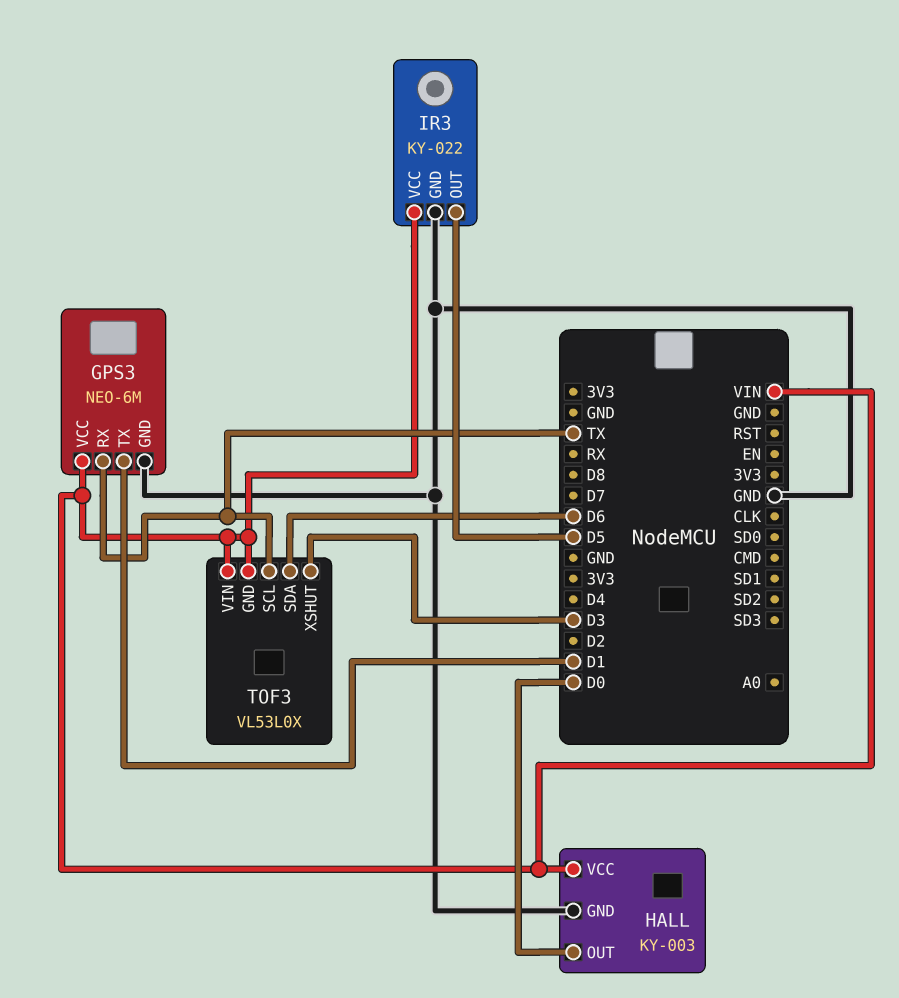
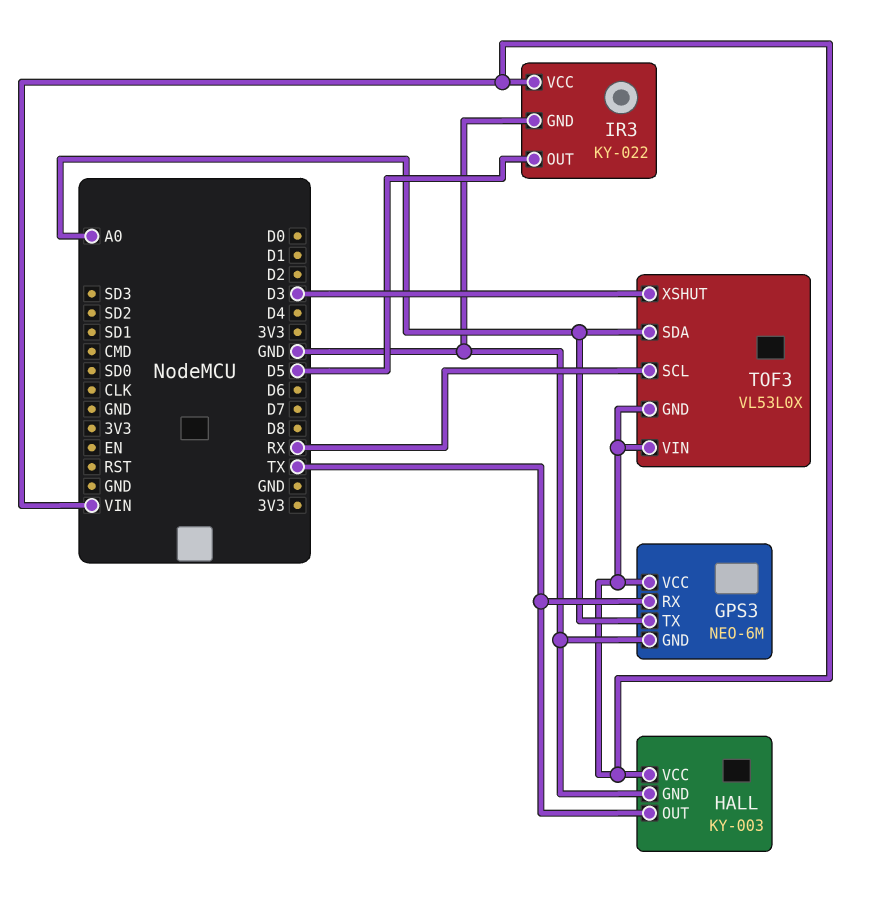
GPS3 pin TX: D1 -> A0
HALL pin OUT: D0 -> TX
TOF3 pin SCL: TX -> RX
TOF3 pin SDA: D6 -> A0

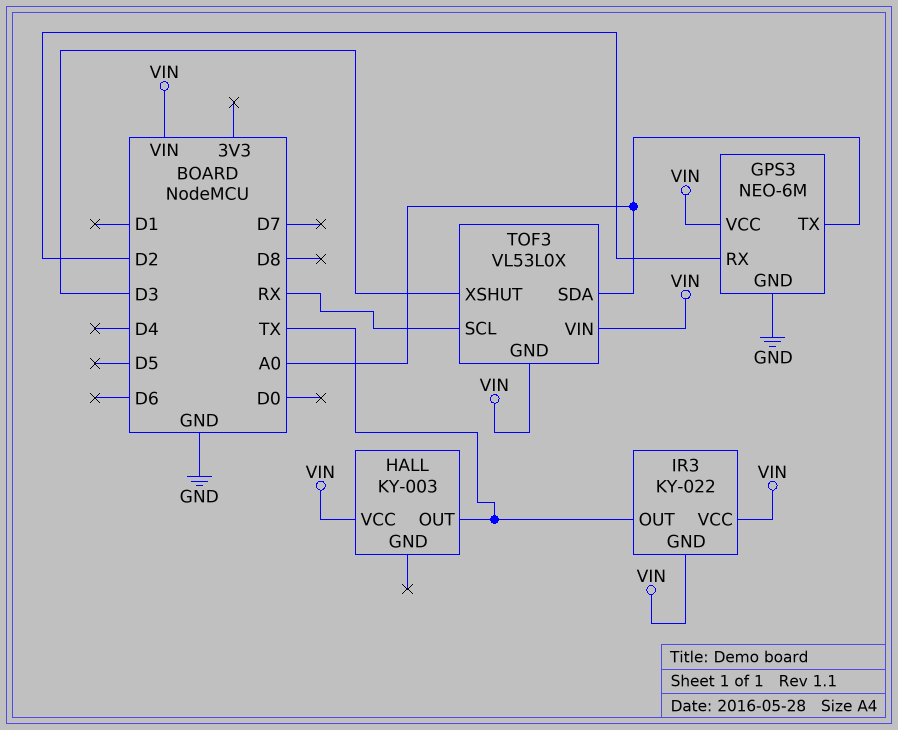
GPS3 pin RX: TX -> D2
HALL pin GND: GND -> none
IR3 pin GND: GND -> VIN
IR3 pin OUT: D5 -> TX

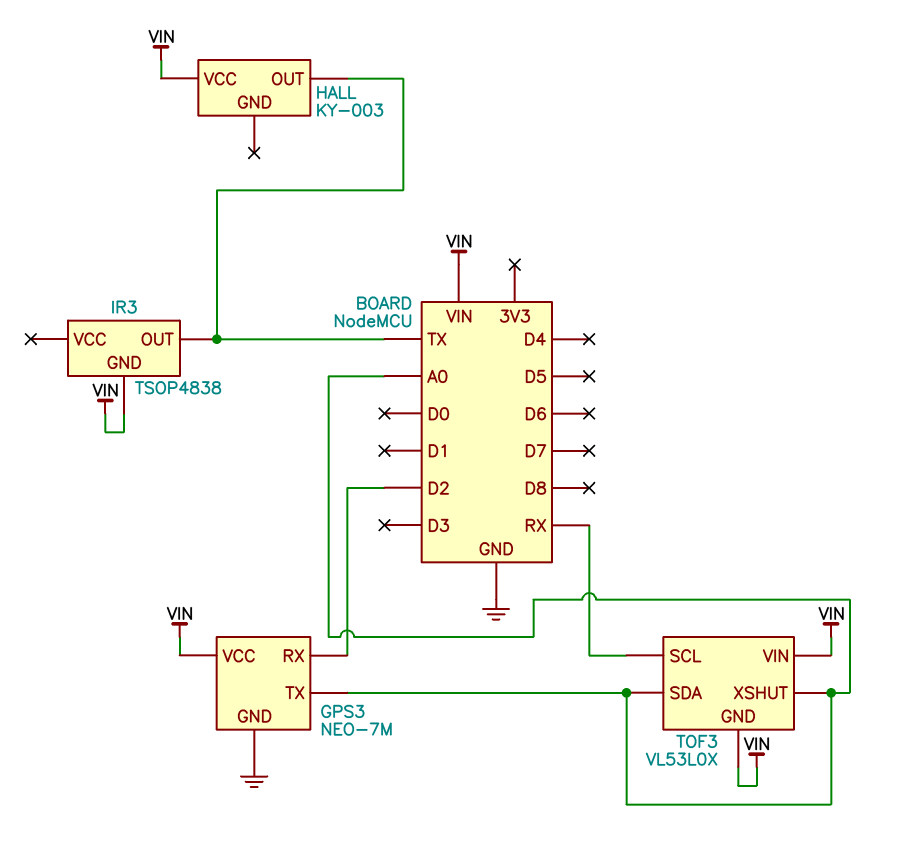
GPS3: NEO-6M -> NEO-7M
IR3: KY-022 -> TSOP4838
IR3 pin VCC: VIN -> none
TOF3 pin XSHUT: D3 -> A0

